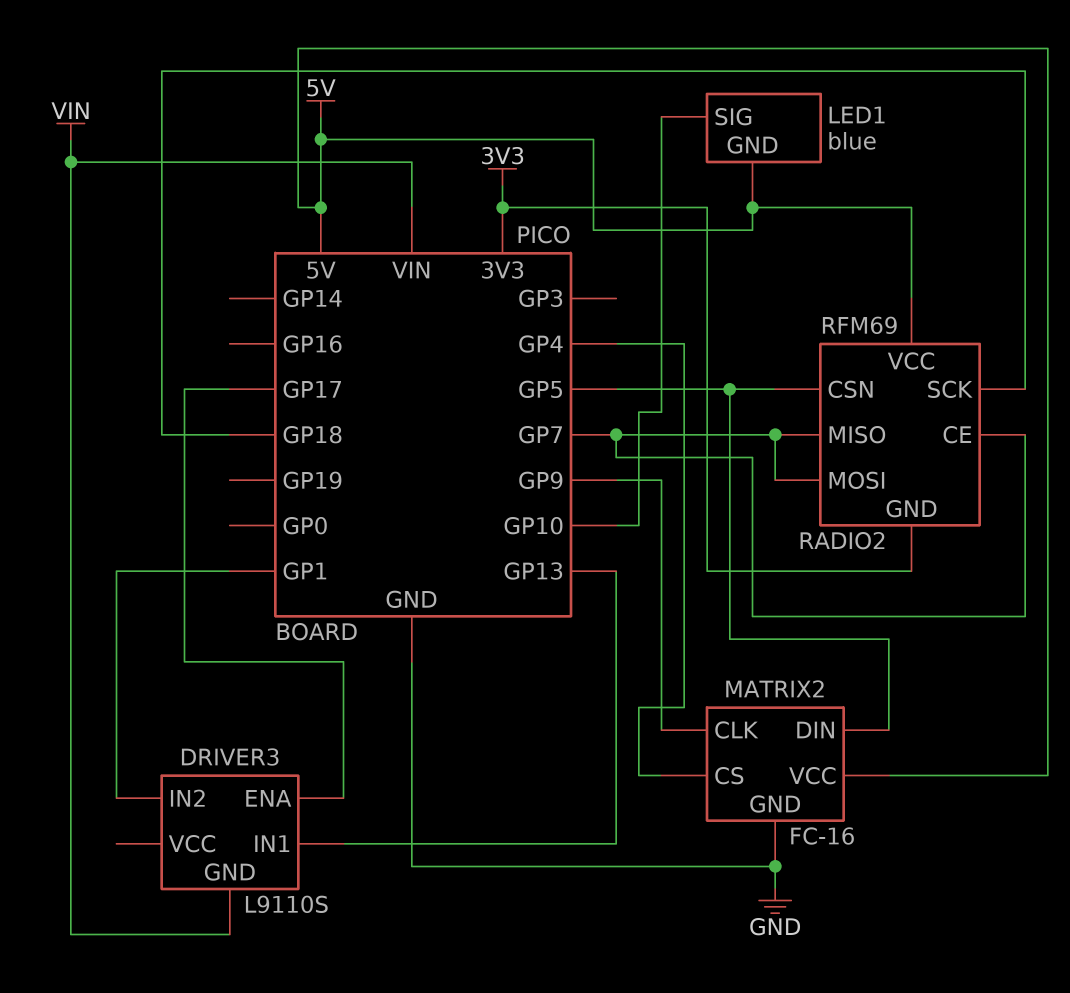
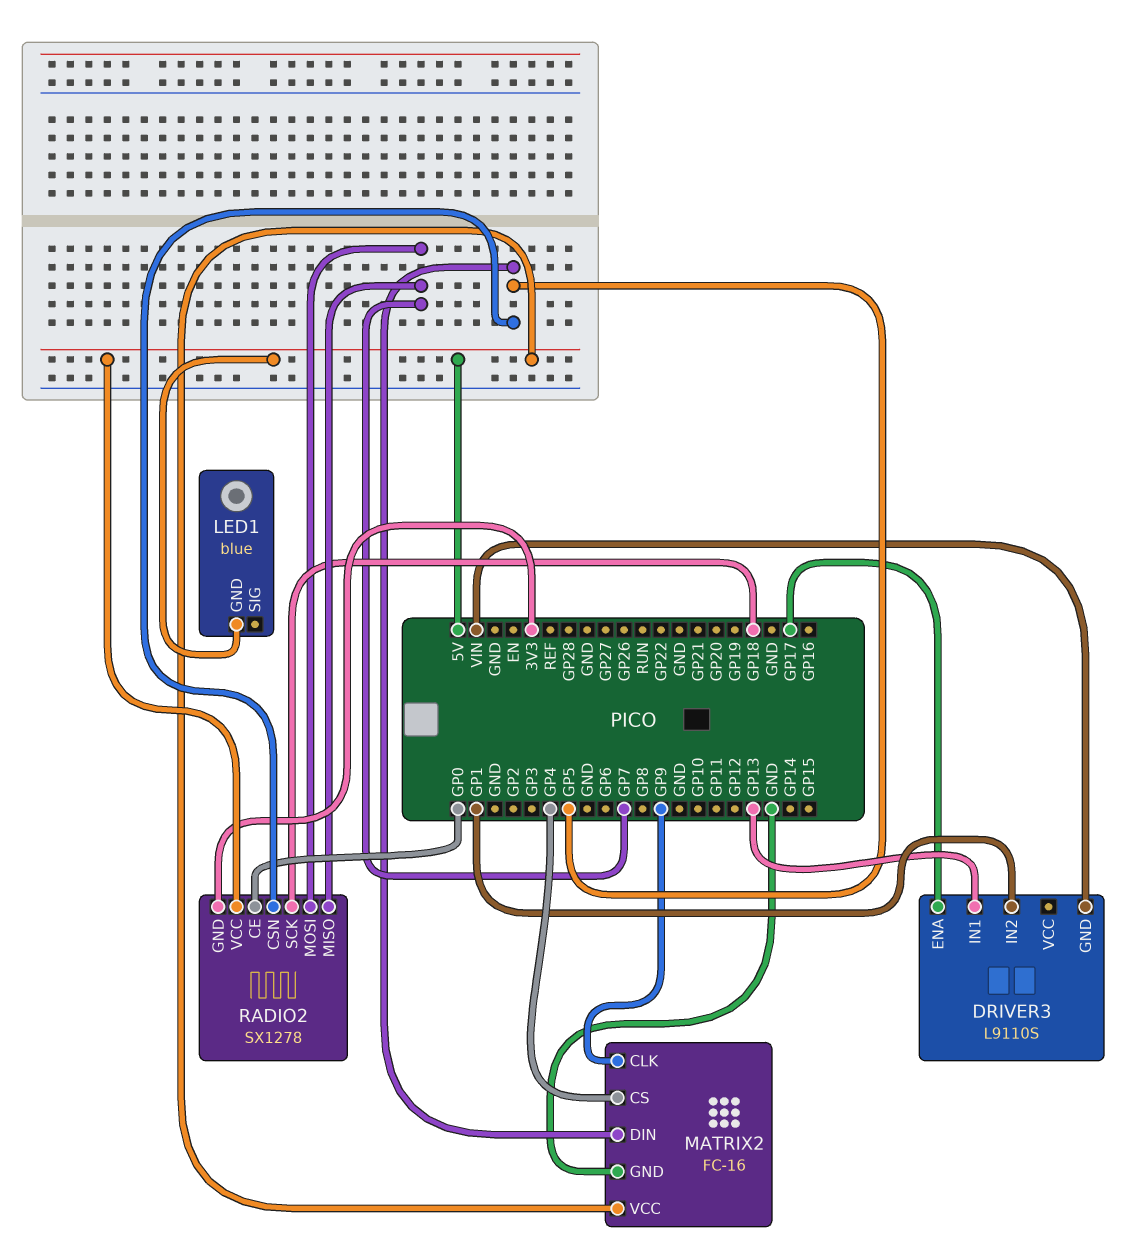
LED1 pin SIG: GP10 -> none
RADIO2: RFM69 -> SX1278
RADIO2 pin CE: GP7 -> GP0

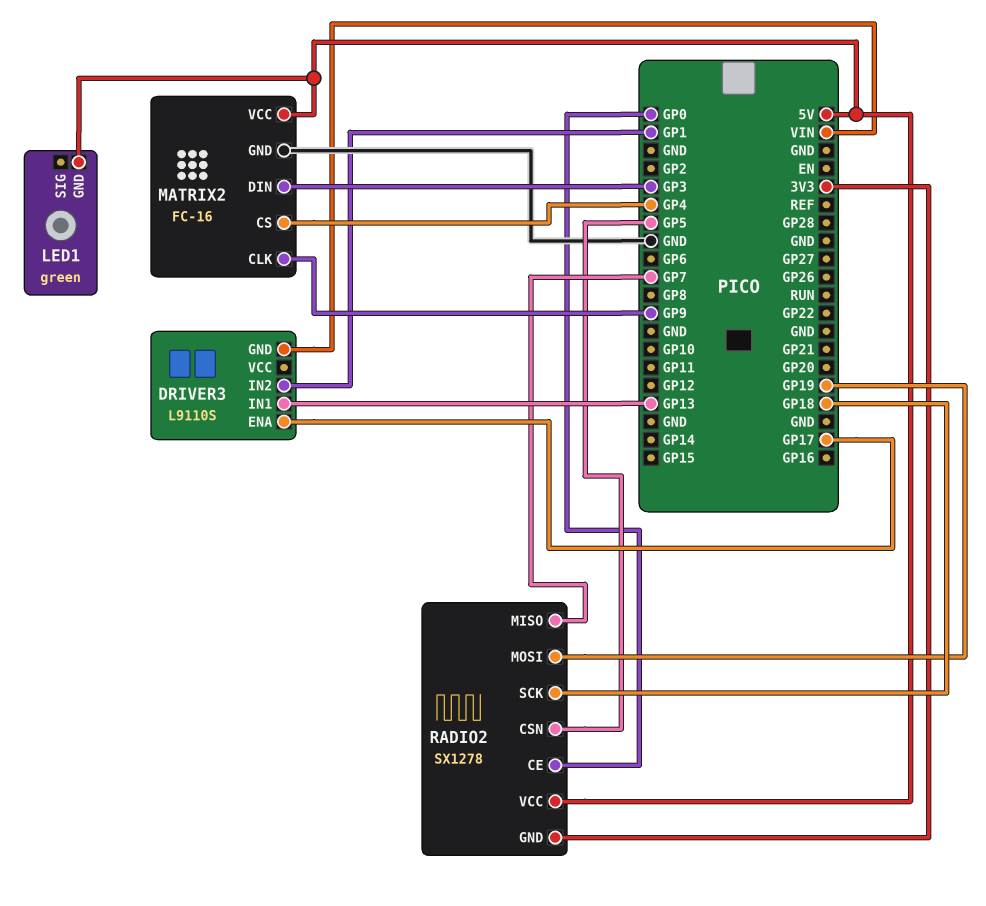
LED1: blue -> green
MATRIX2 pin DIN: GP5 -> GP3
RADIO2 pin MOSI: GP7 -> GP19

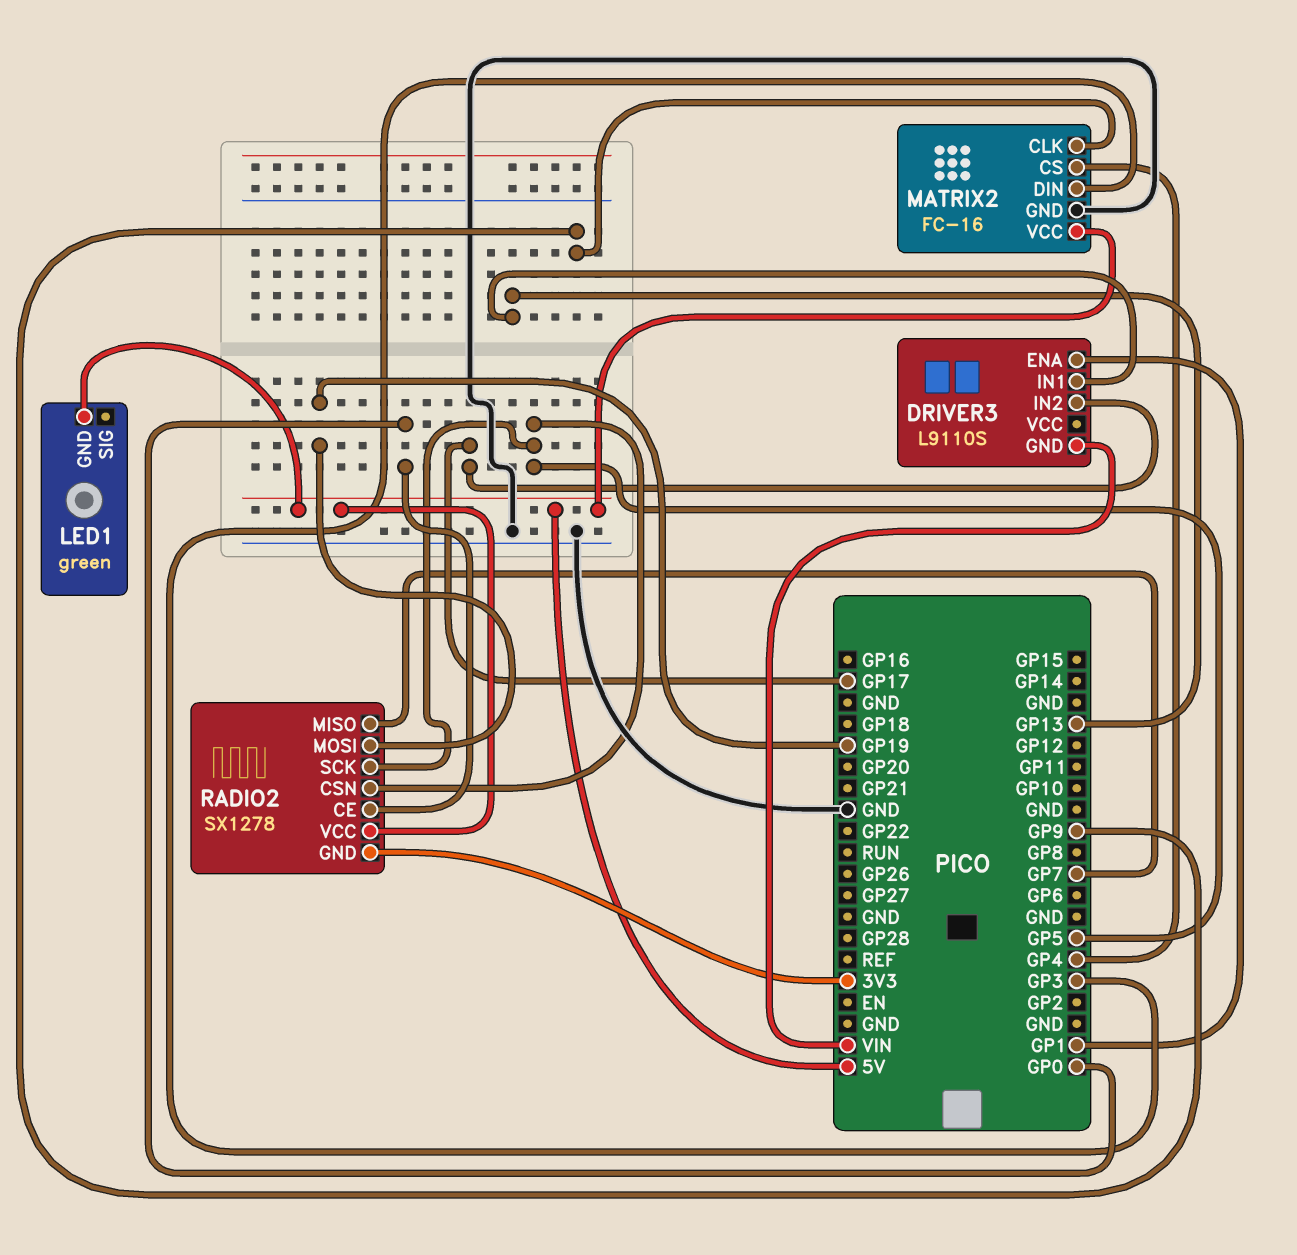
DRIVER3 pin ENA: GP17 -> GP1
DRIVER3 pin IN2: GP1 -> GP17
RADIO2 pin SCK: GP18 -> GP5

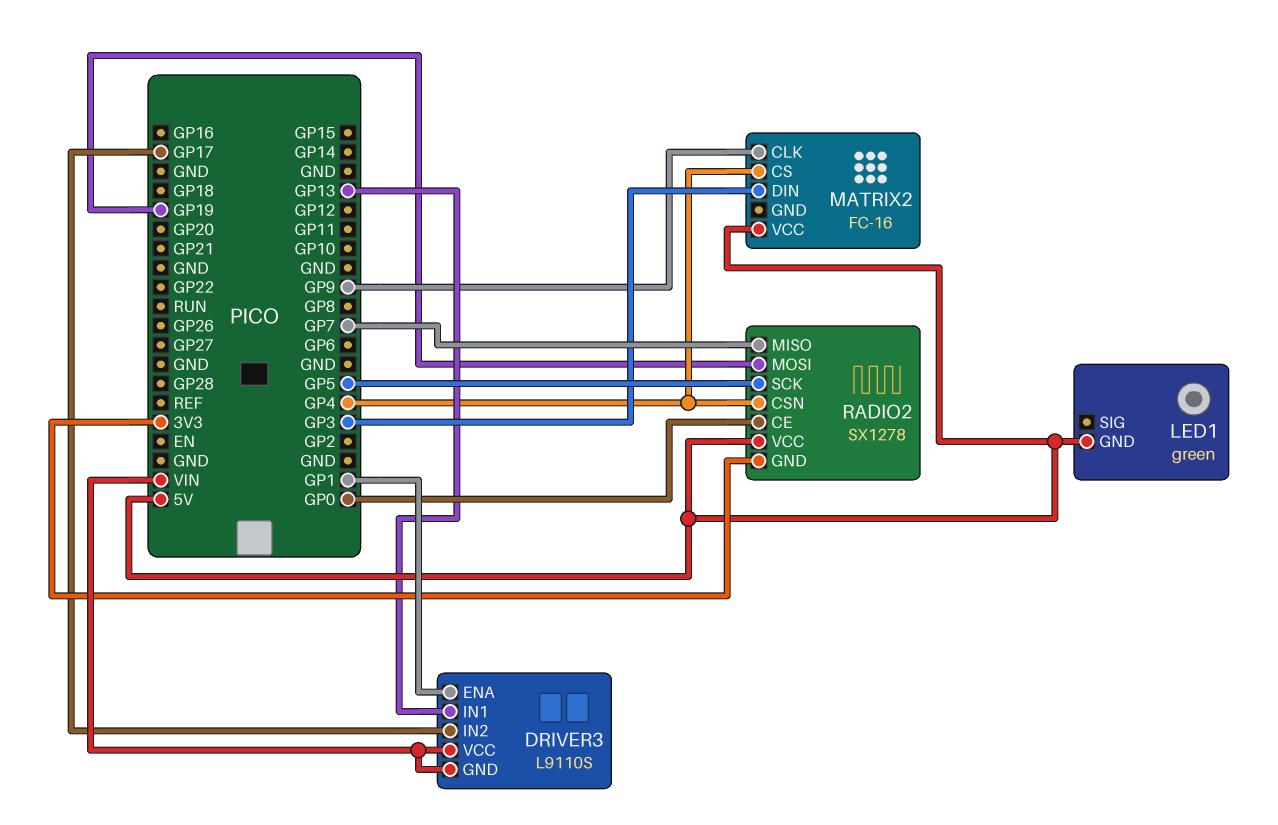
DRIVER3 pin VCC: none -> VIN
MATRIX2 pin GND: GND -> none
RADIO2 pin CSN: GP5 -> GP4

